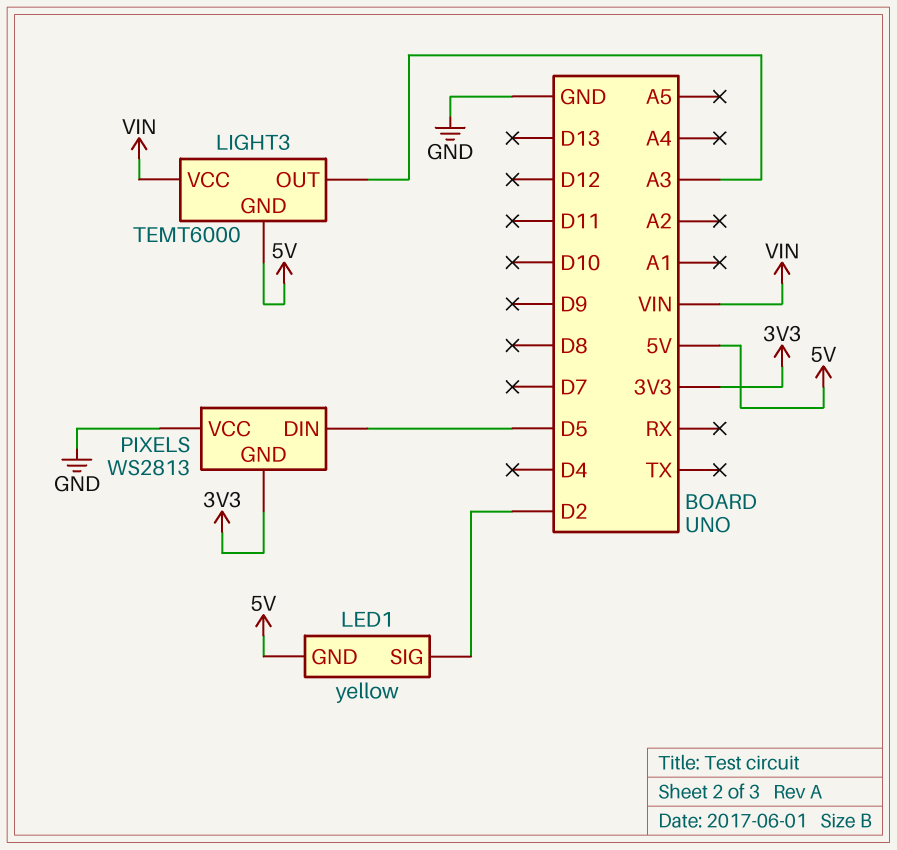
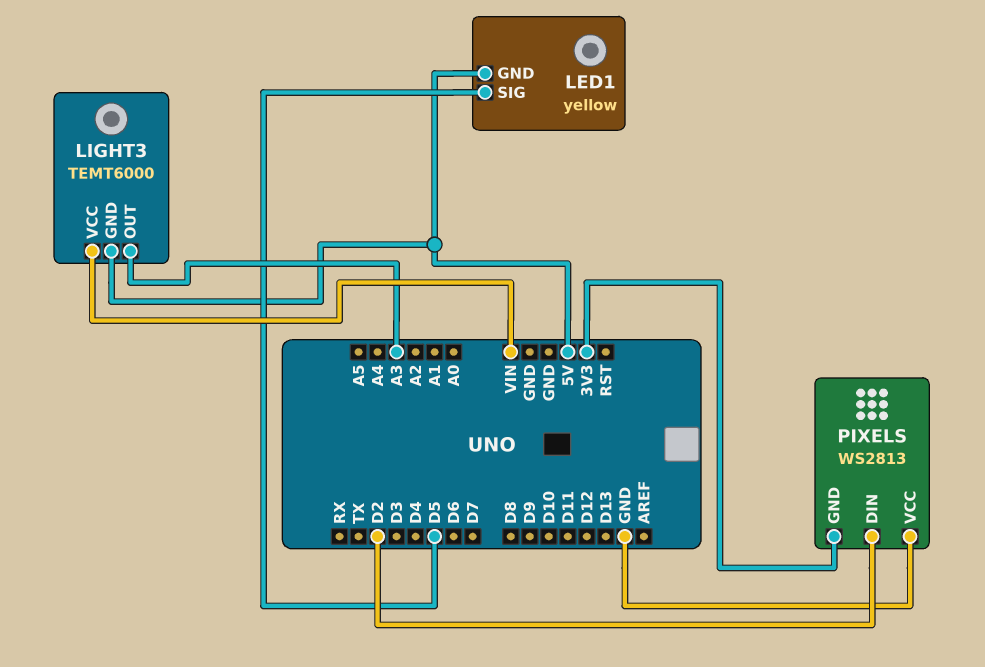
LED1 pin SIG: D2 -> D5
PIXELS pin DIN: D5 -> D2

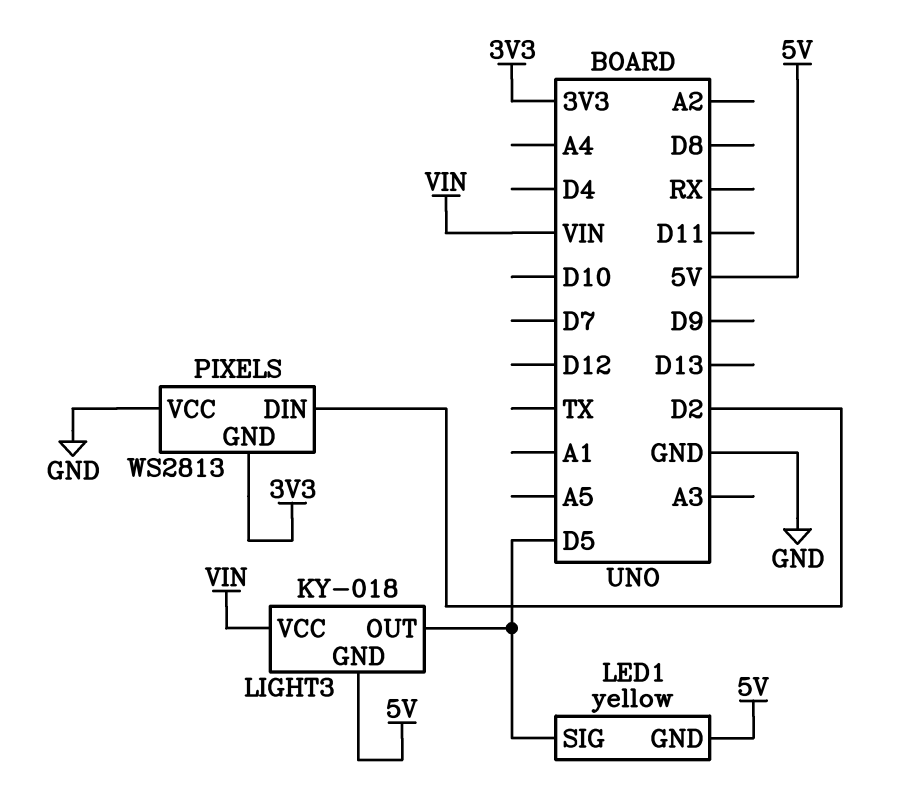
LIGHT3: TEMT6000 -> KY-018
LIGHT3 pin OUT: A3 -> D5

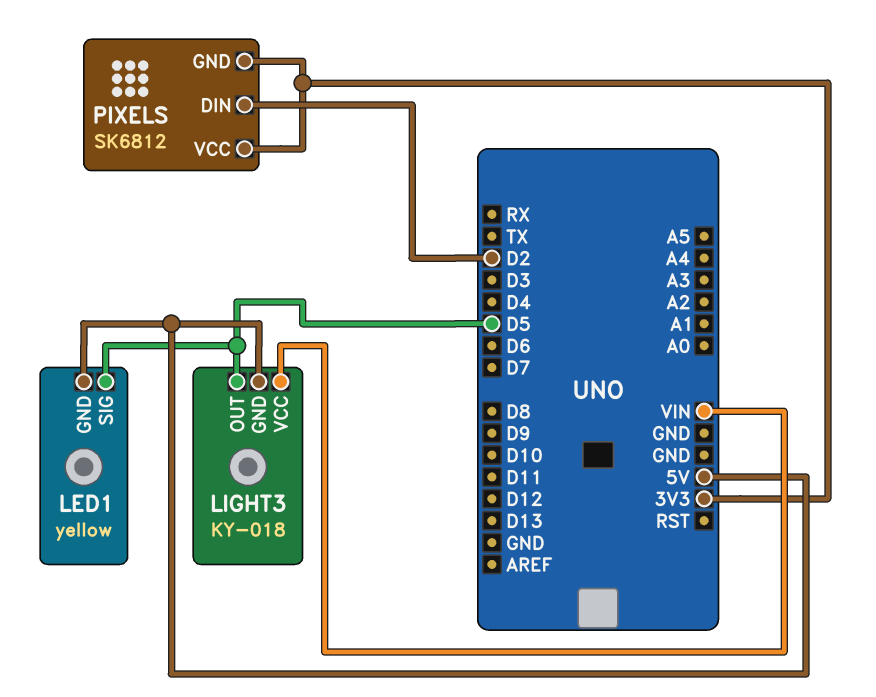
PIXELS: WS2813 -> SK6812
PIXELS pin VCC: GND -> 3V3

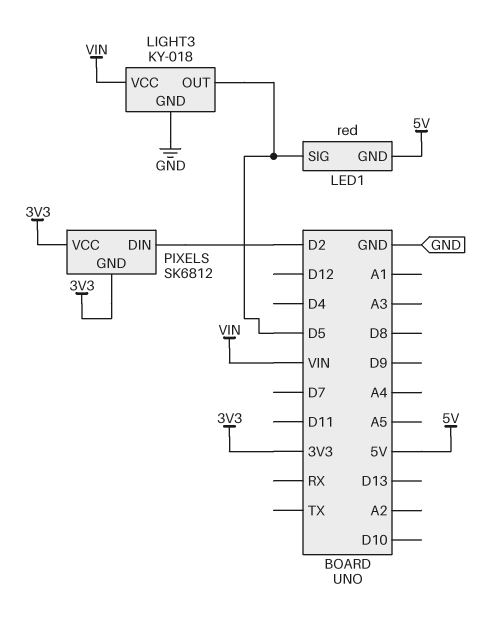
LED1: yellow -> red
LIGHT3 pin GND: 5V -> GND

